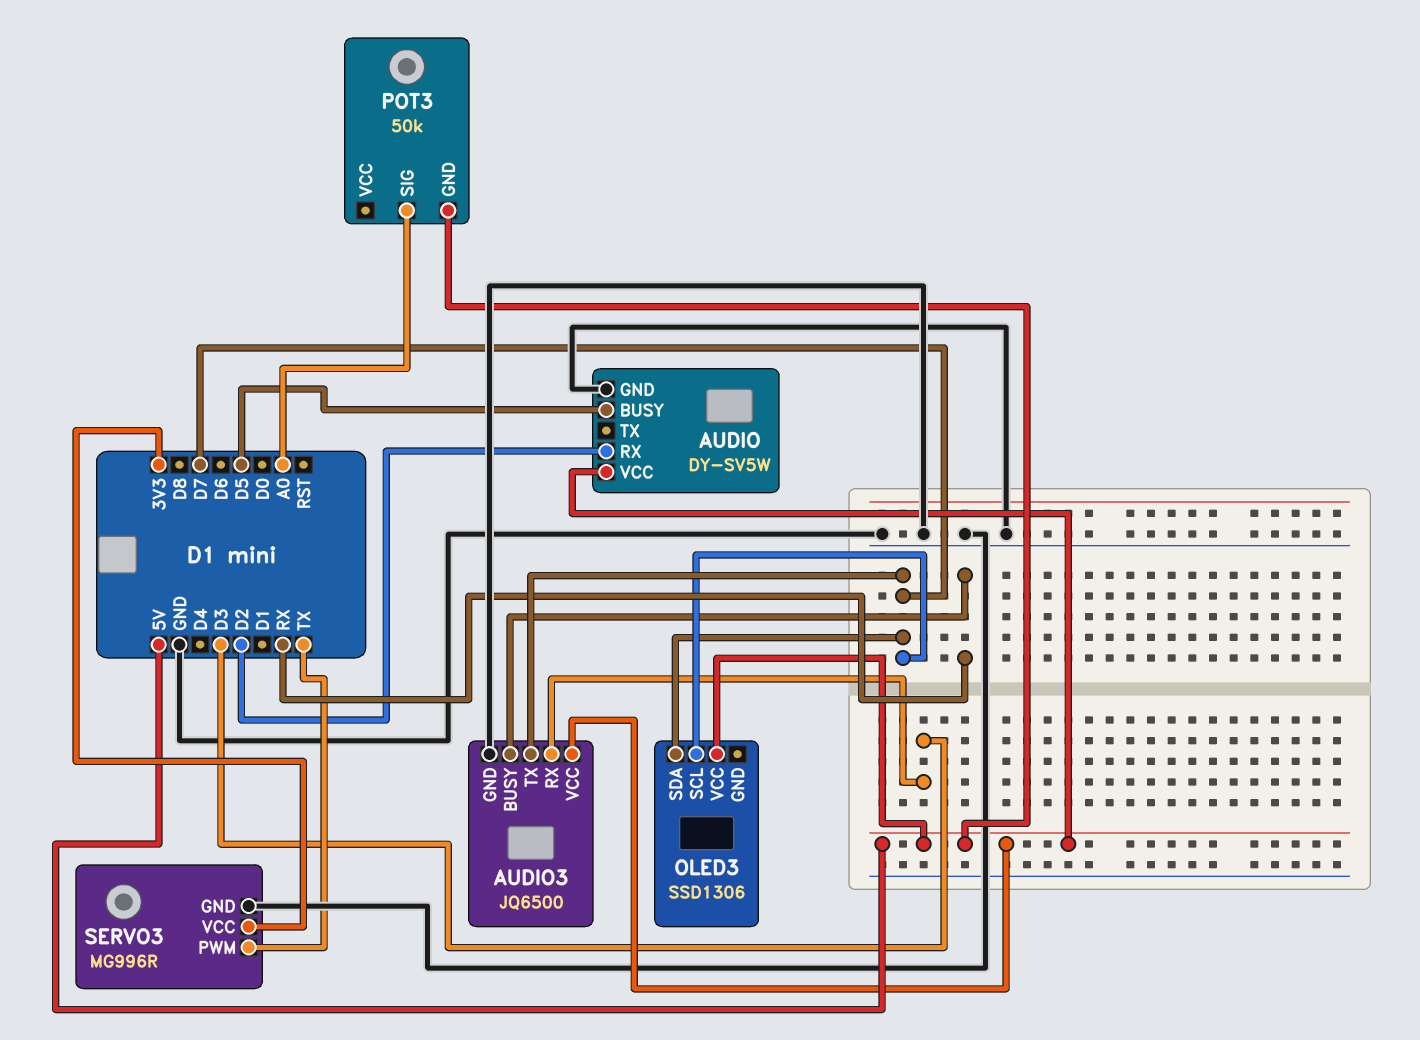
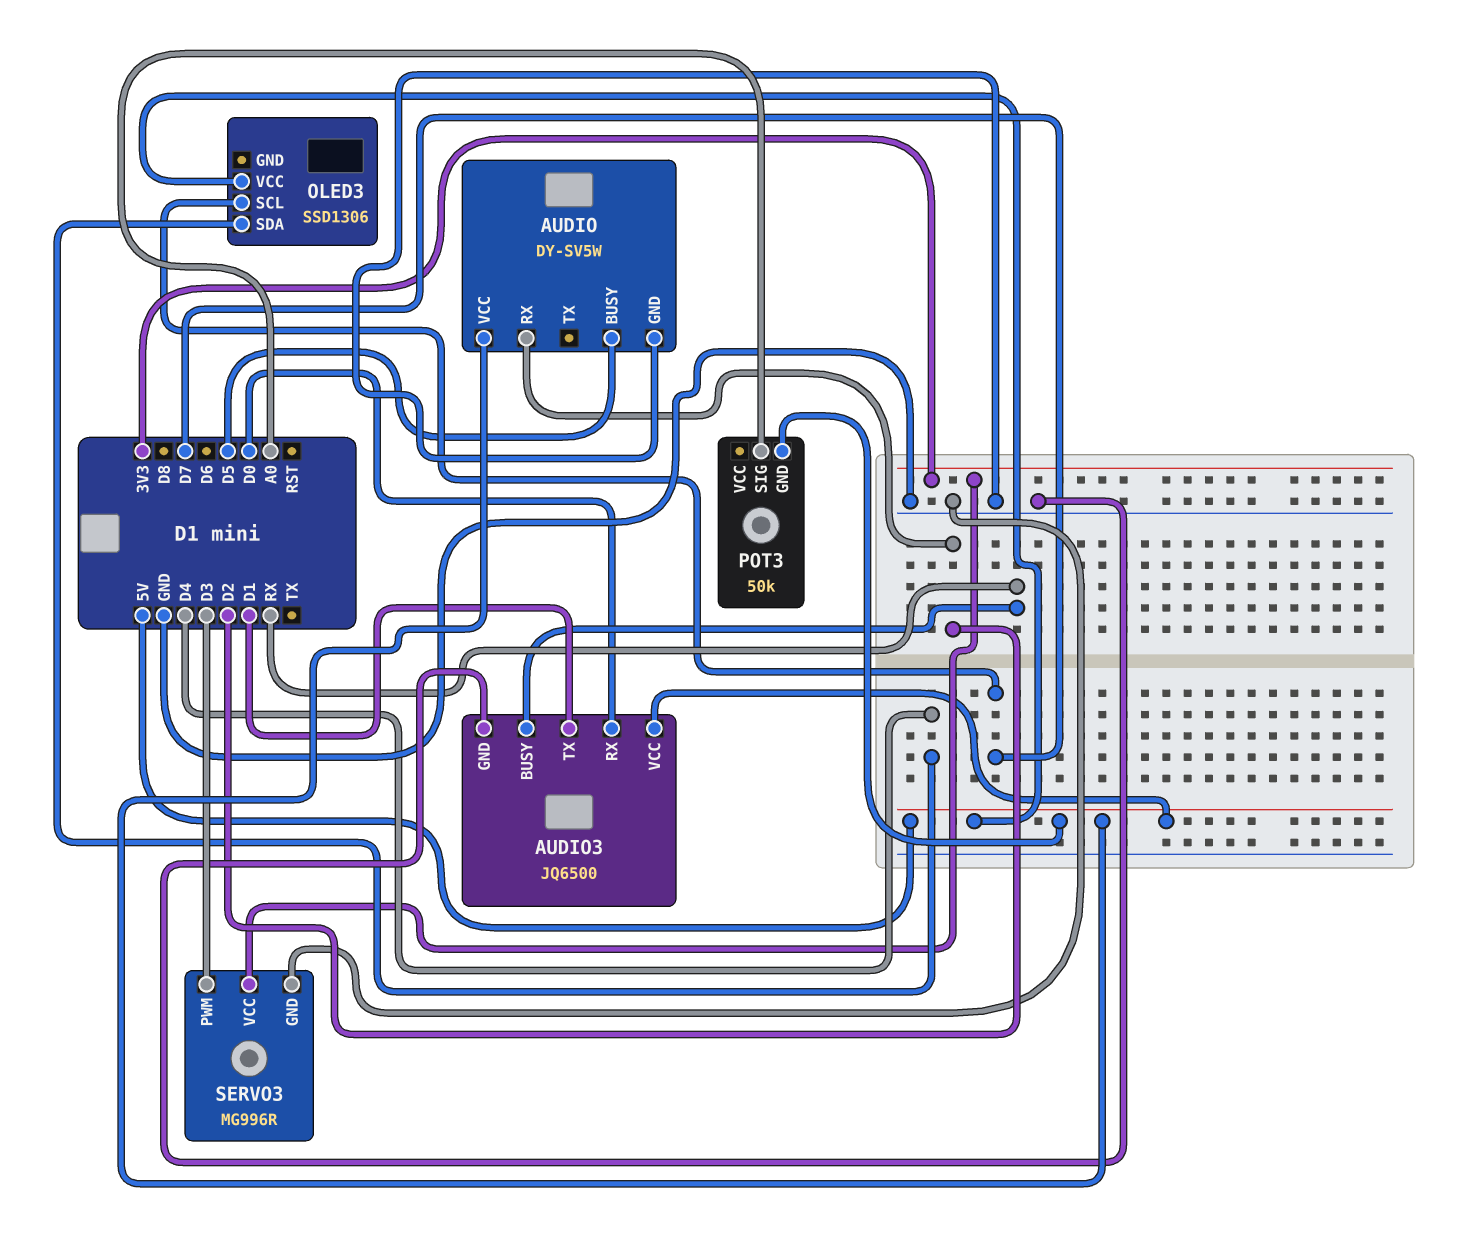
AUDIO3 pin RX: D3 -> D0
AUDIO3 pin TX: D7 -> D1
OLED3 pin SDA: D7 -> D4
SERVO3 pin PWM: TX -> D3

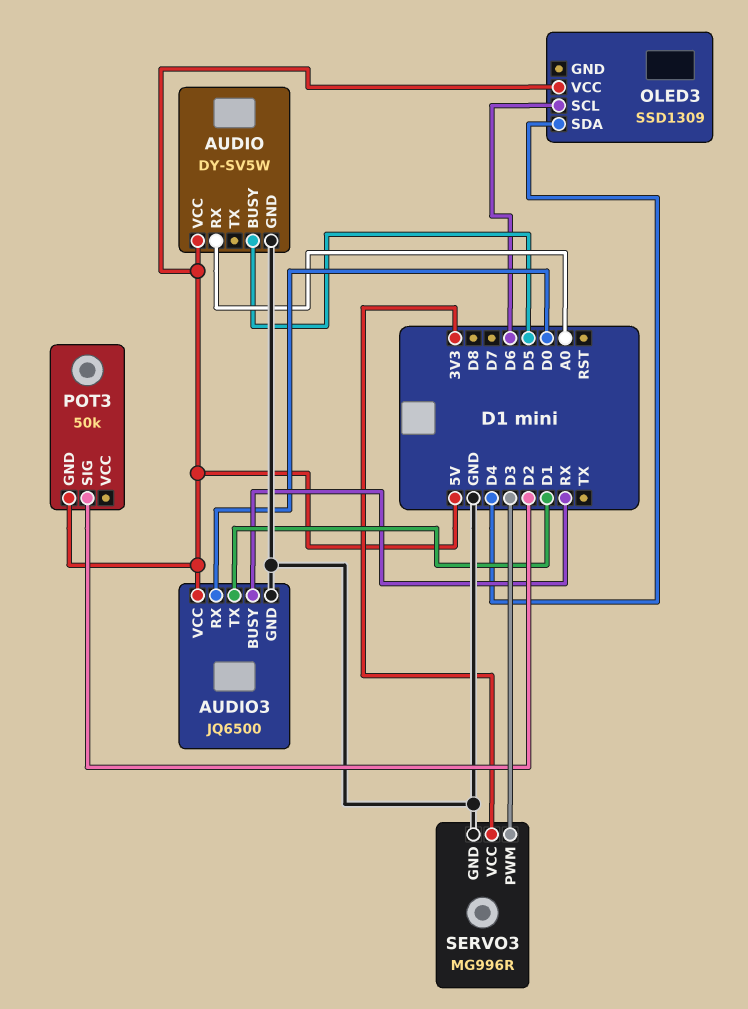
AUDIO pin RX: D2 -> A0
OLED3: SSD1306 -> SSD1309
OLED3 pin SCL: D7 -> D6
POT3 pin SIG: A0 -> D2

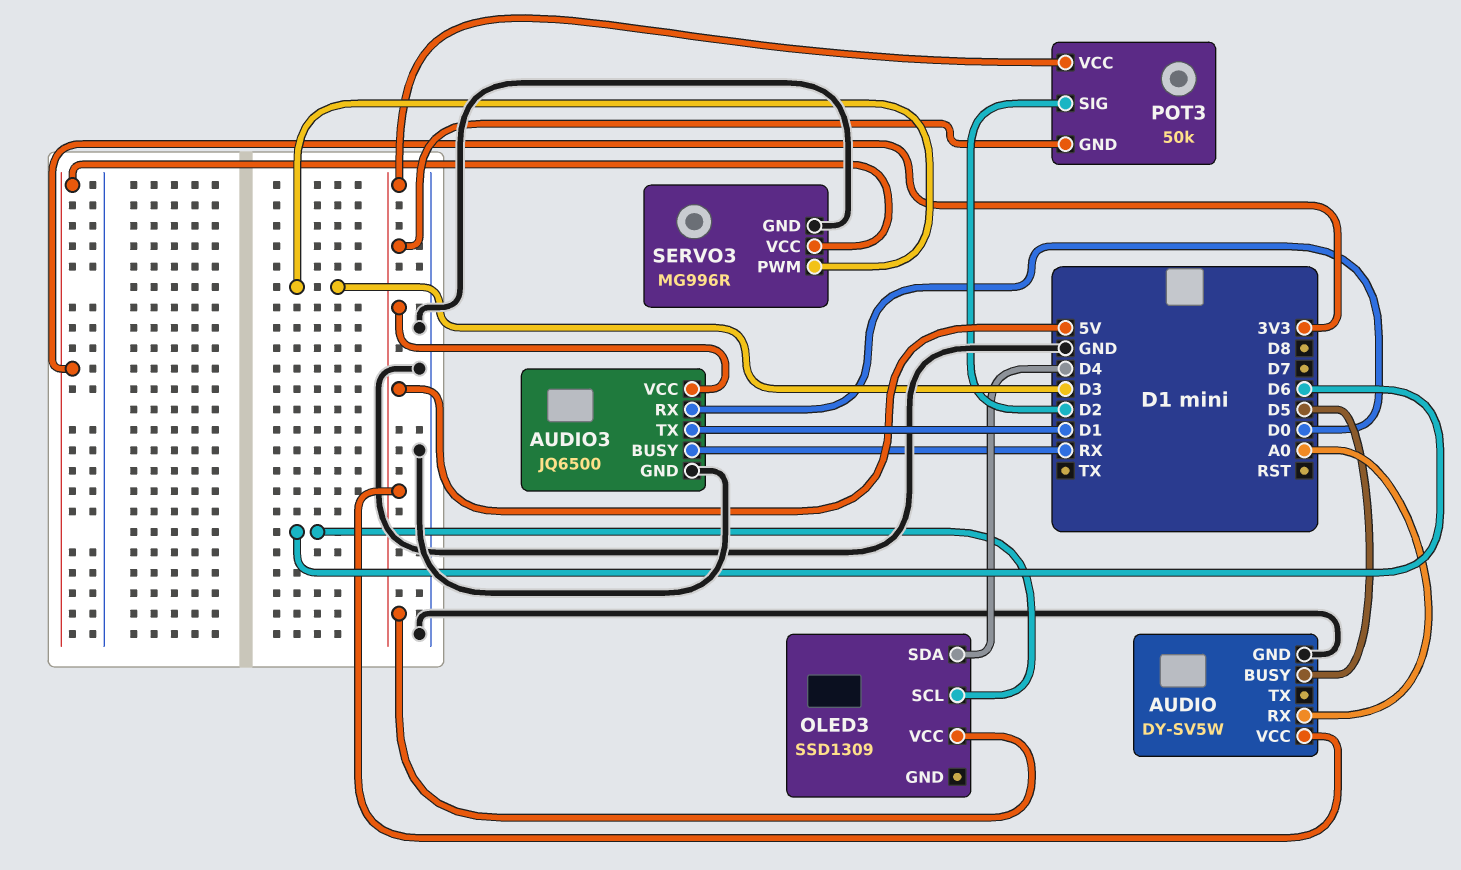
POT3 pin VCC: none -> 5V

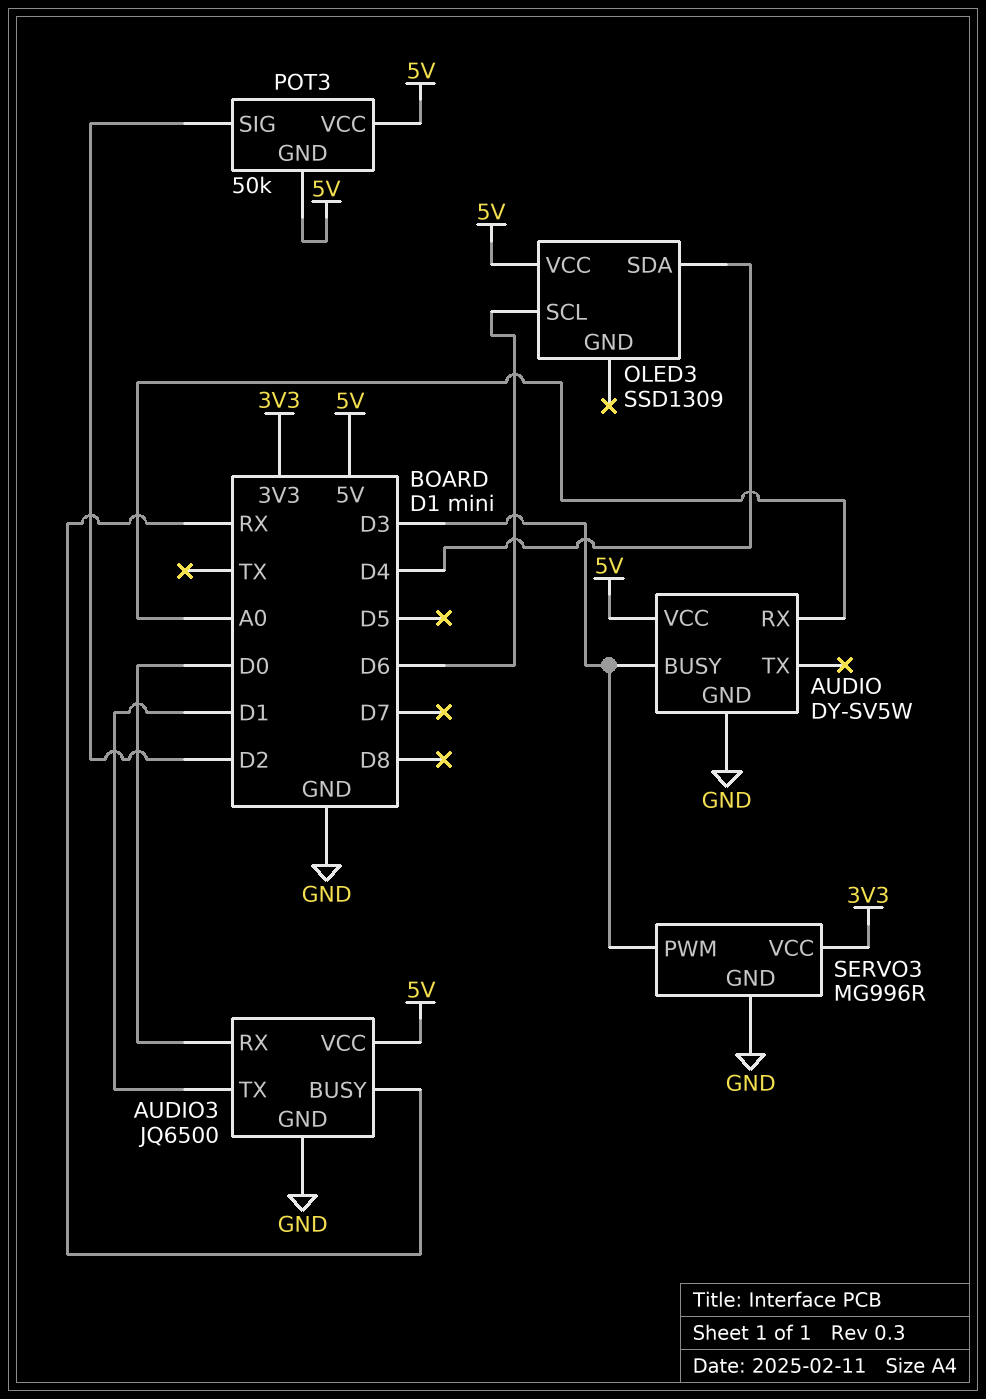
AUDIO pin BUSY: D5 -> D3

